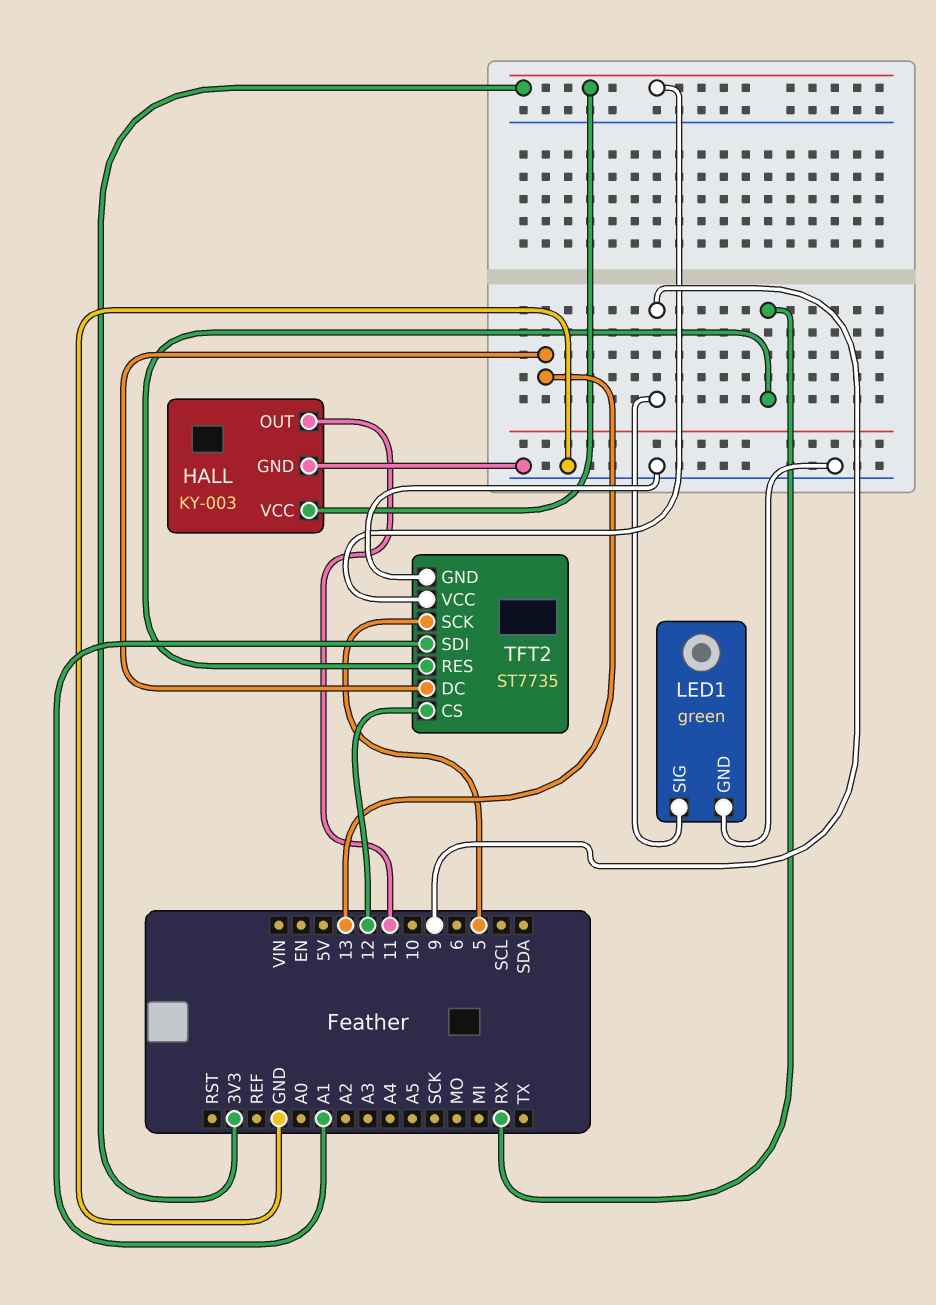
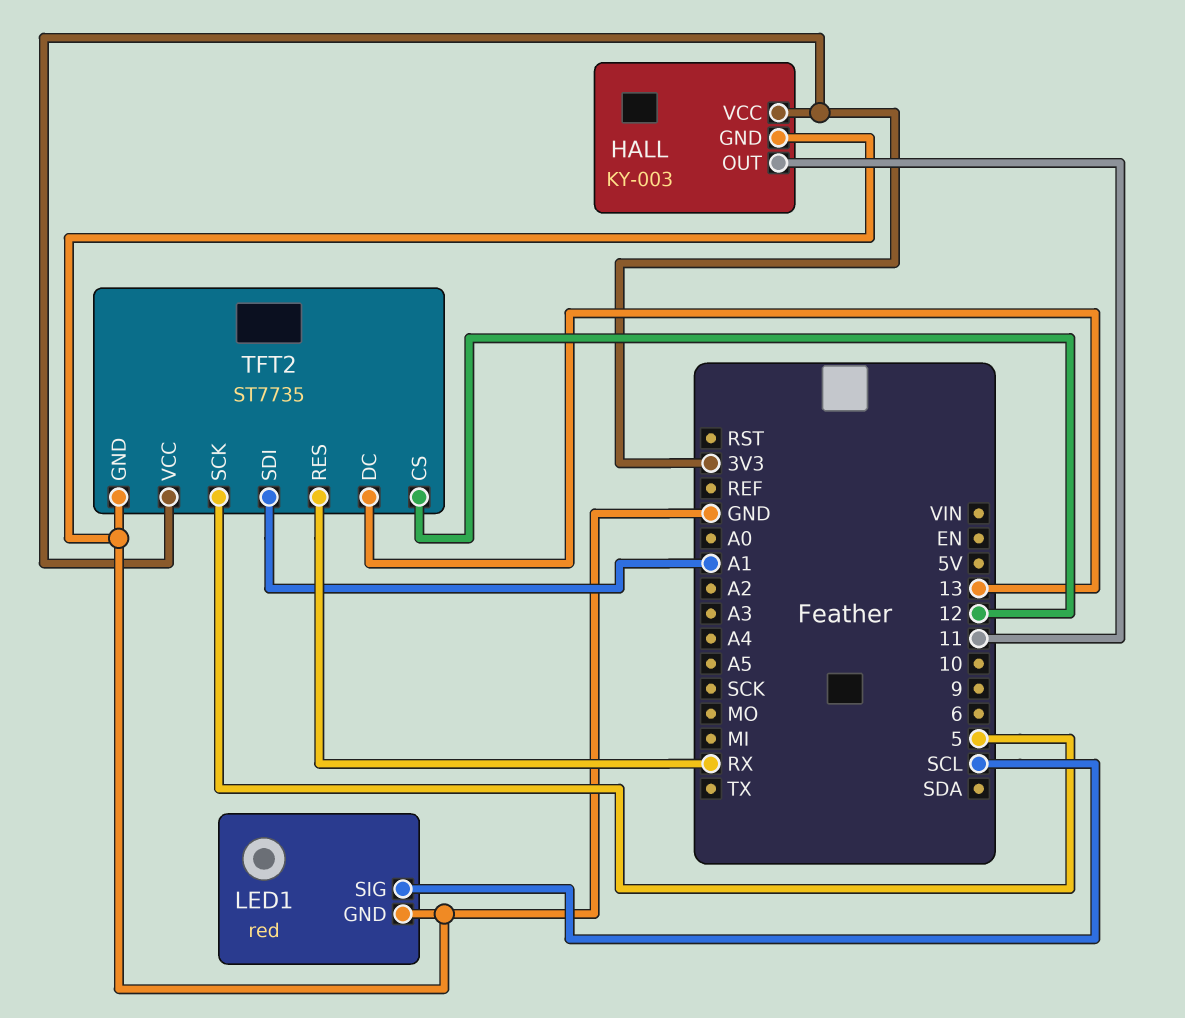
LED1: green -> red
LED1 pin SIG: 9 -> SCL

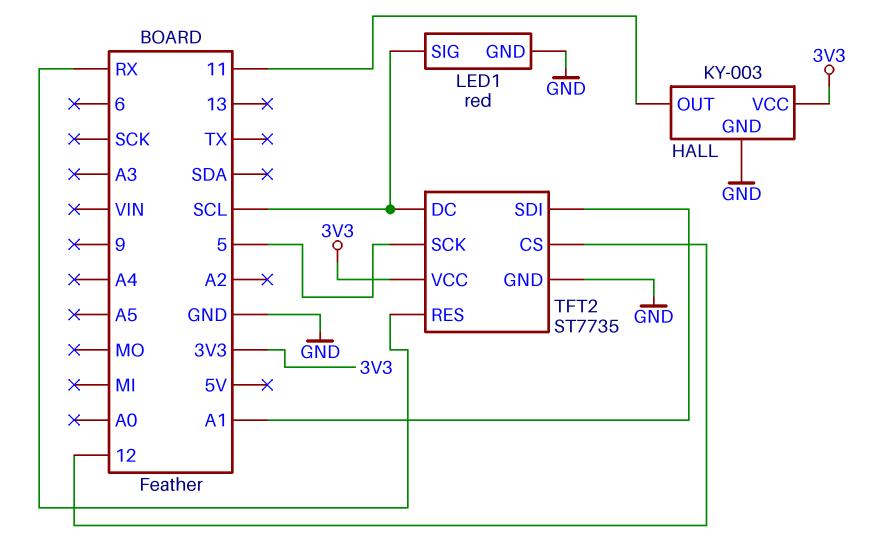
TFT2 pin DC: 13 -> SCL

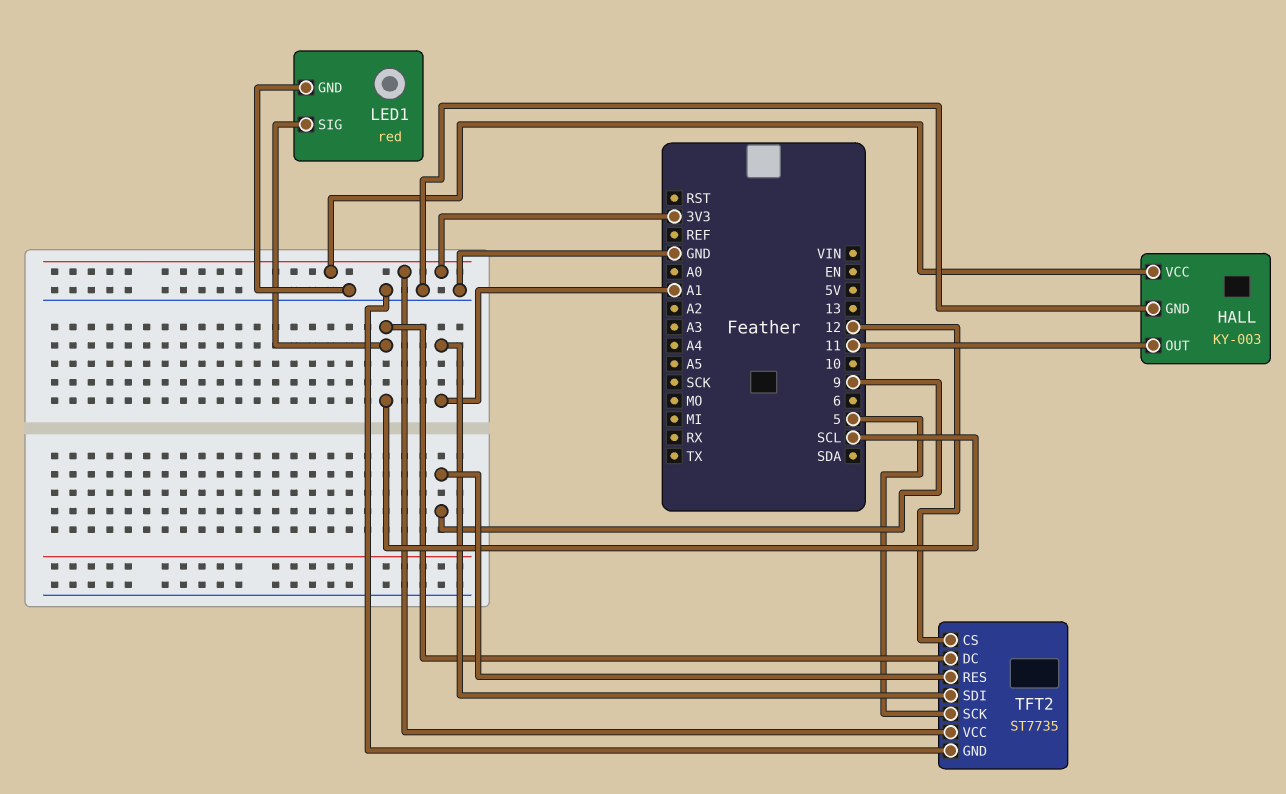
TFT2 pin RES: RX -> 9

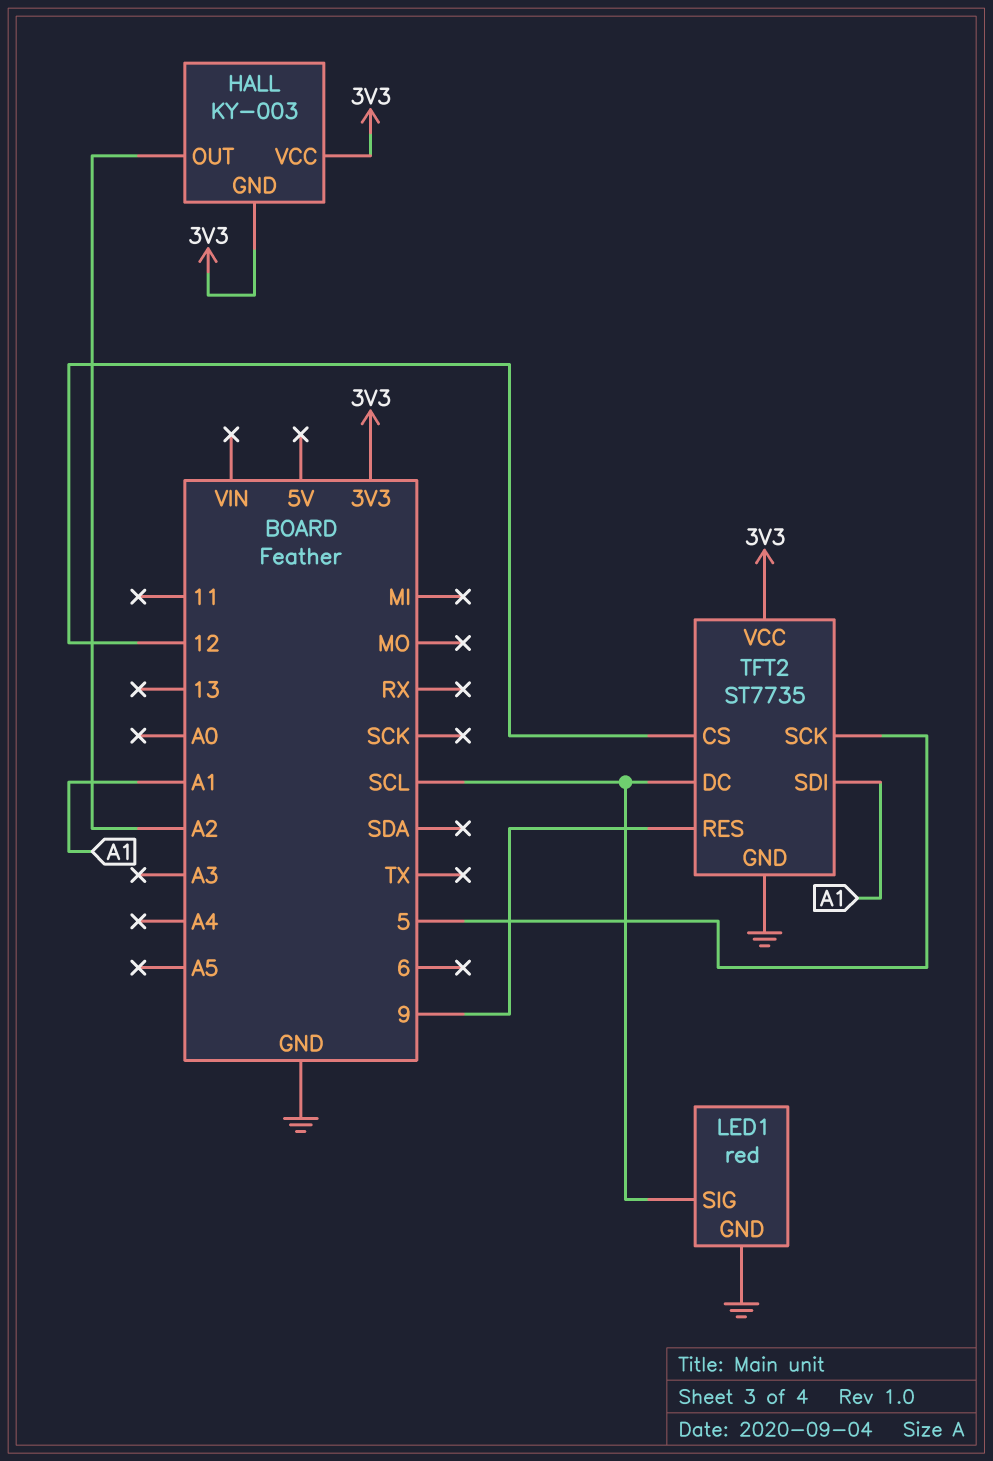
HALL pin GND: GND -> 3V3
HALL pin OUT: 11 -> A2

